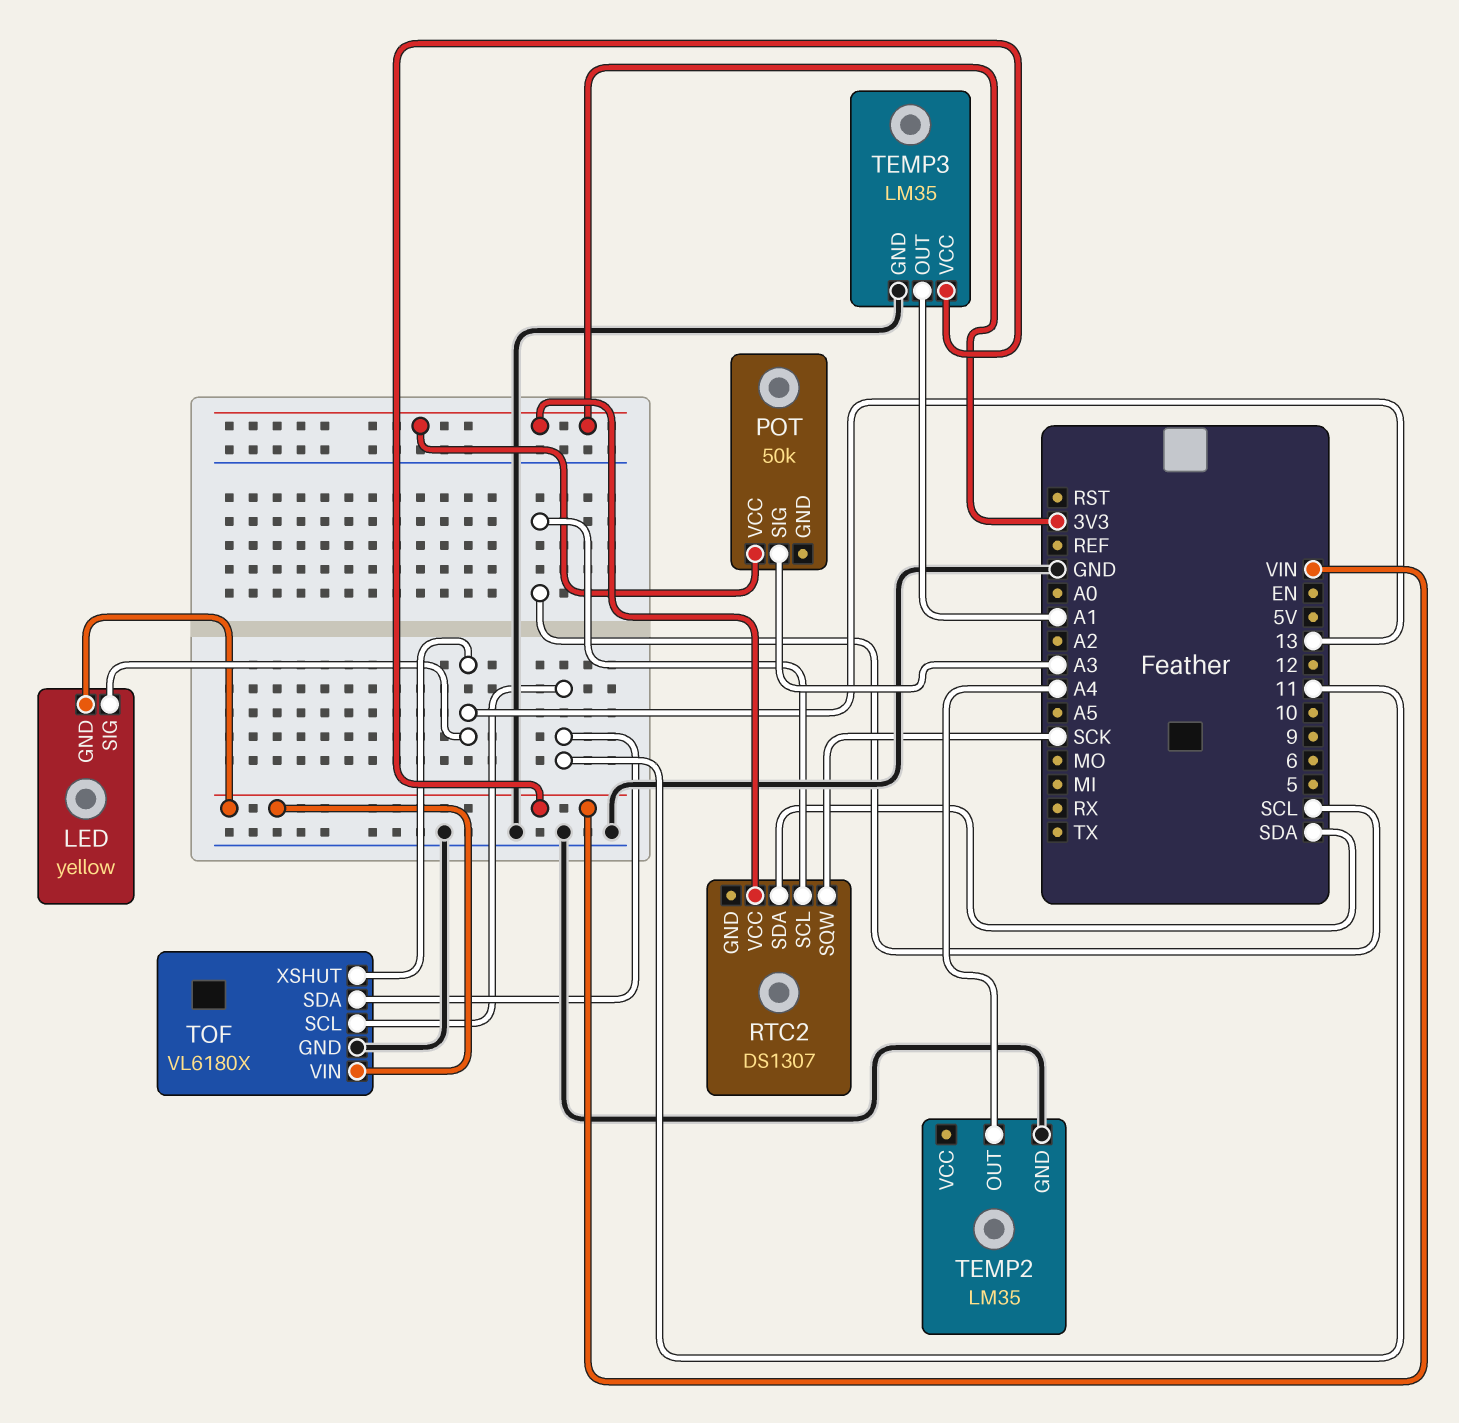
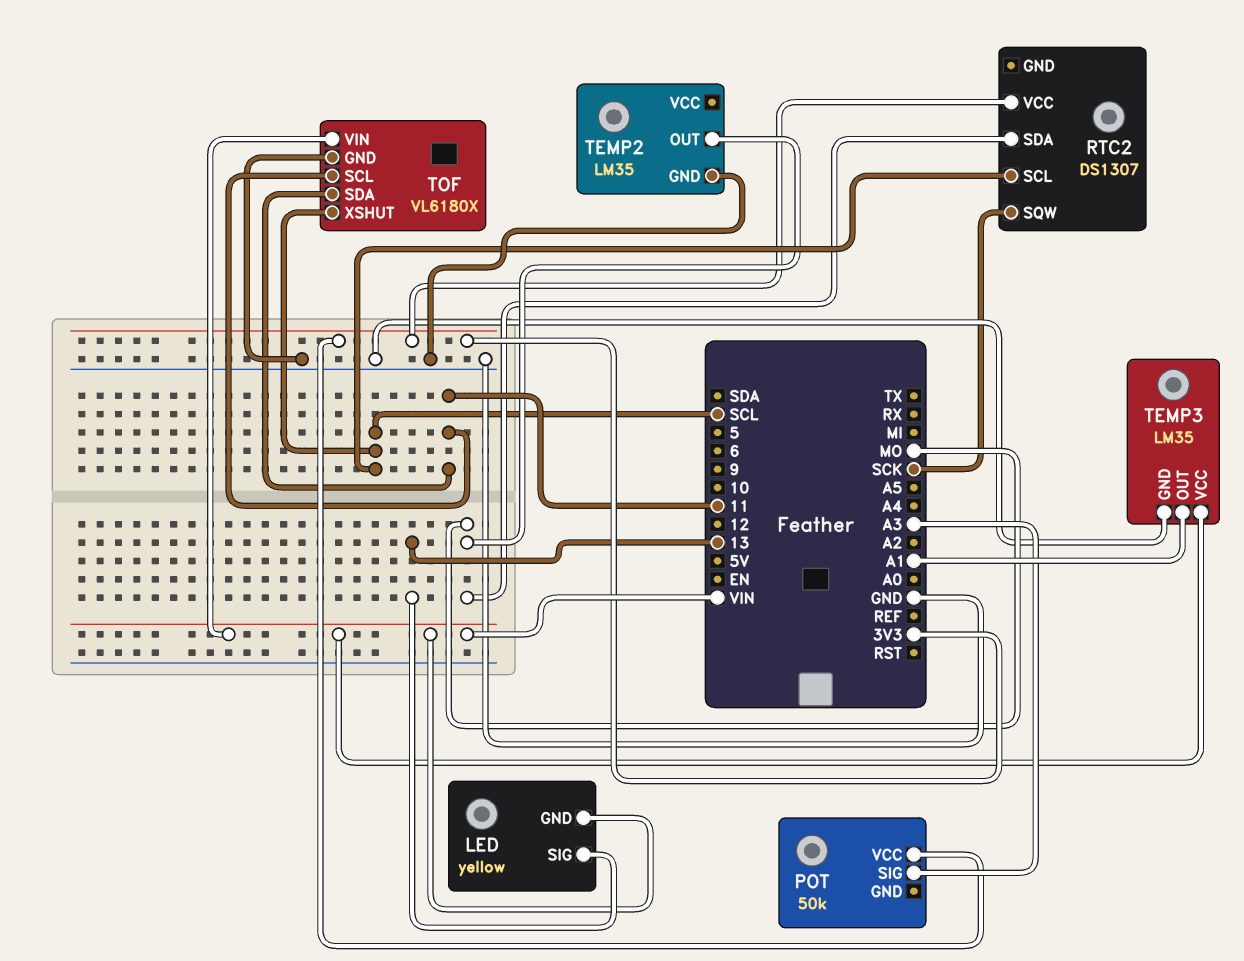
RTC2 pin SDA: SDA -> MO
TEMP2 pin OUT: A4 -> MO
TOF pin XSHUT: 13 -> SCL

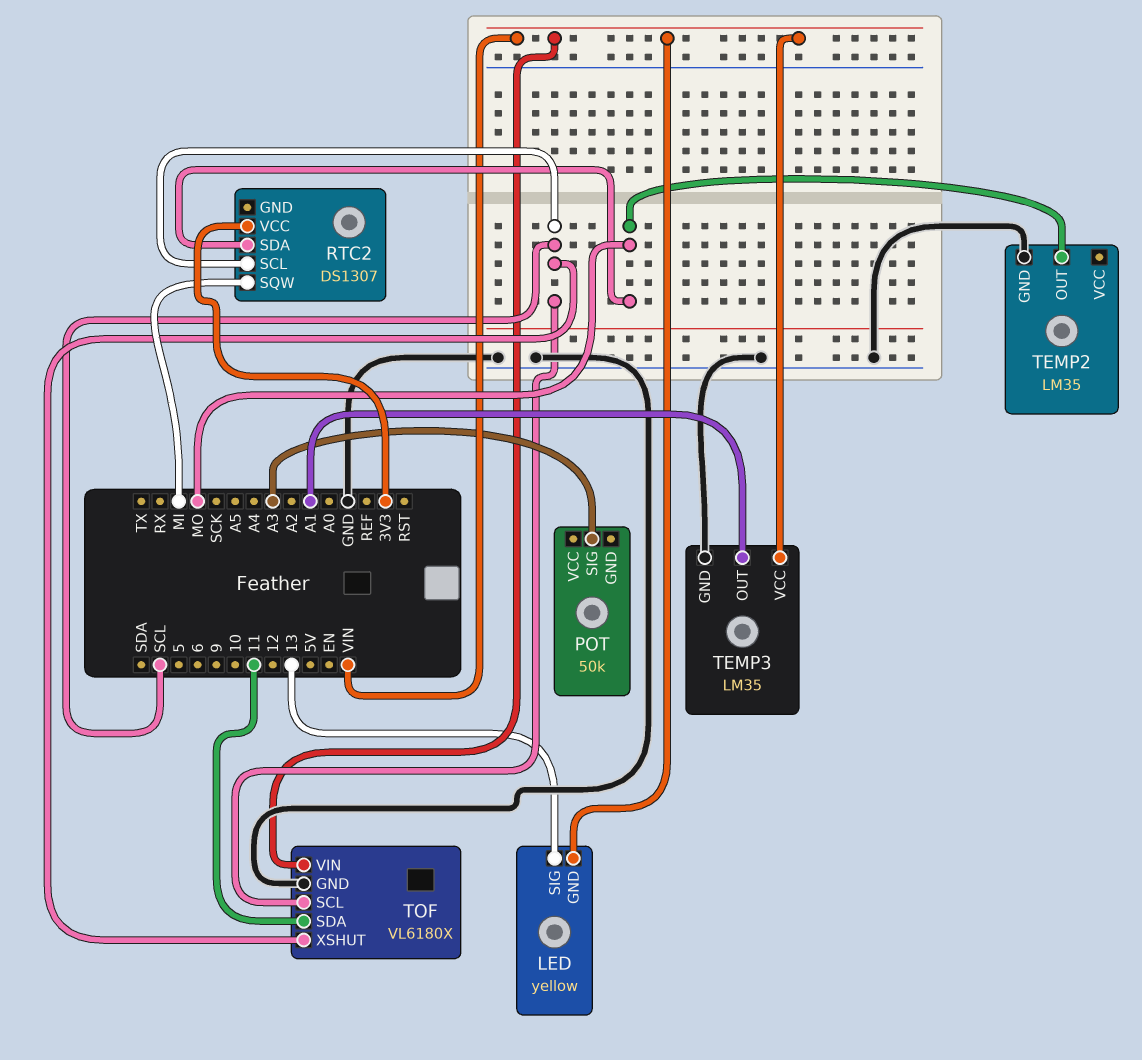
POT pin VCC: 3V3 -> none
RTC2 pin SQW: SCK -> MI
TOF pin SCL: 11 -> SCL

